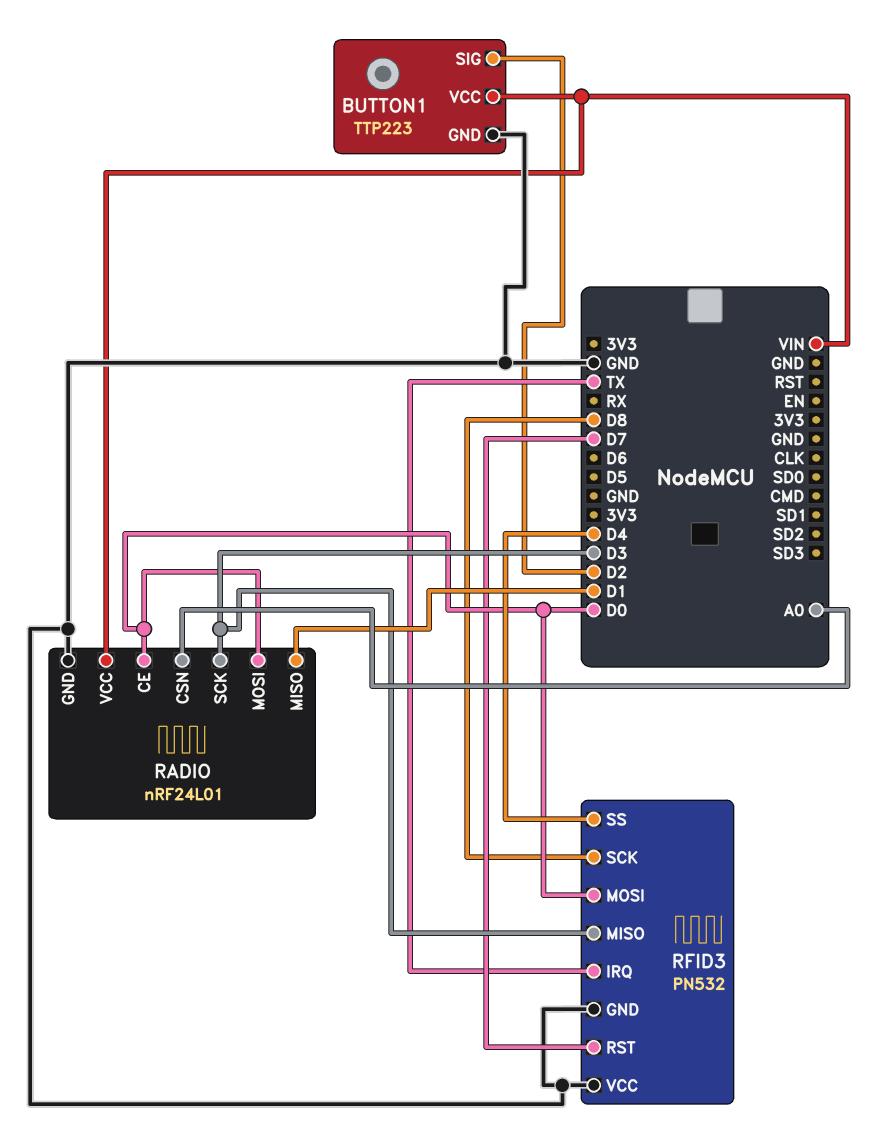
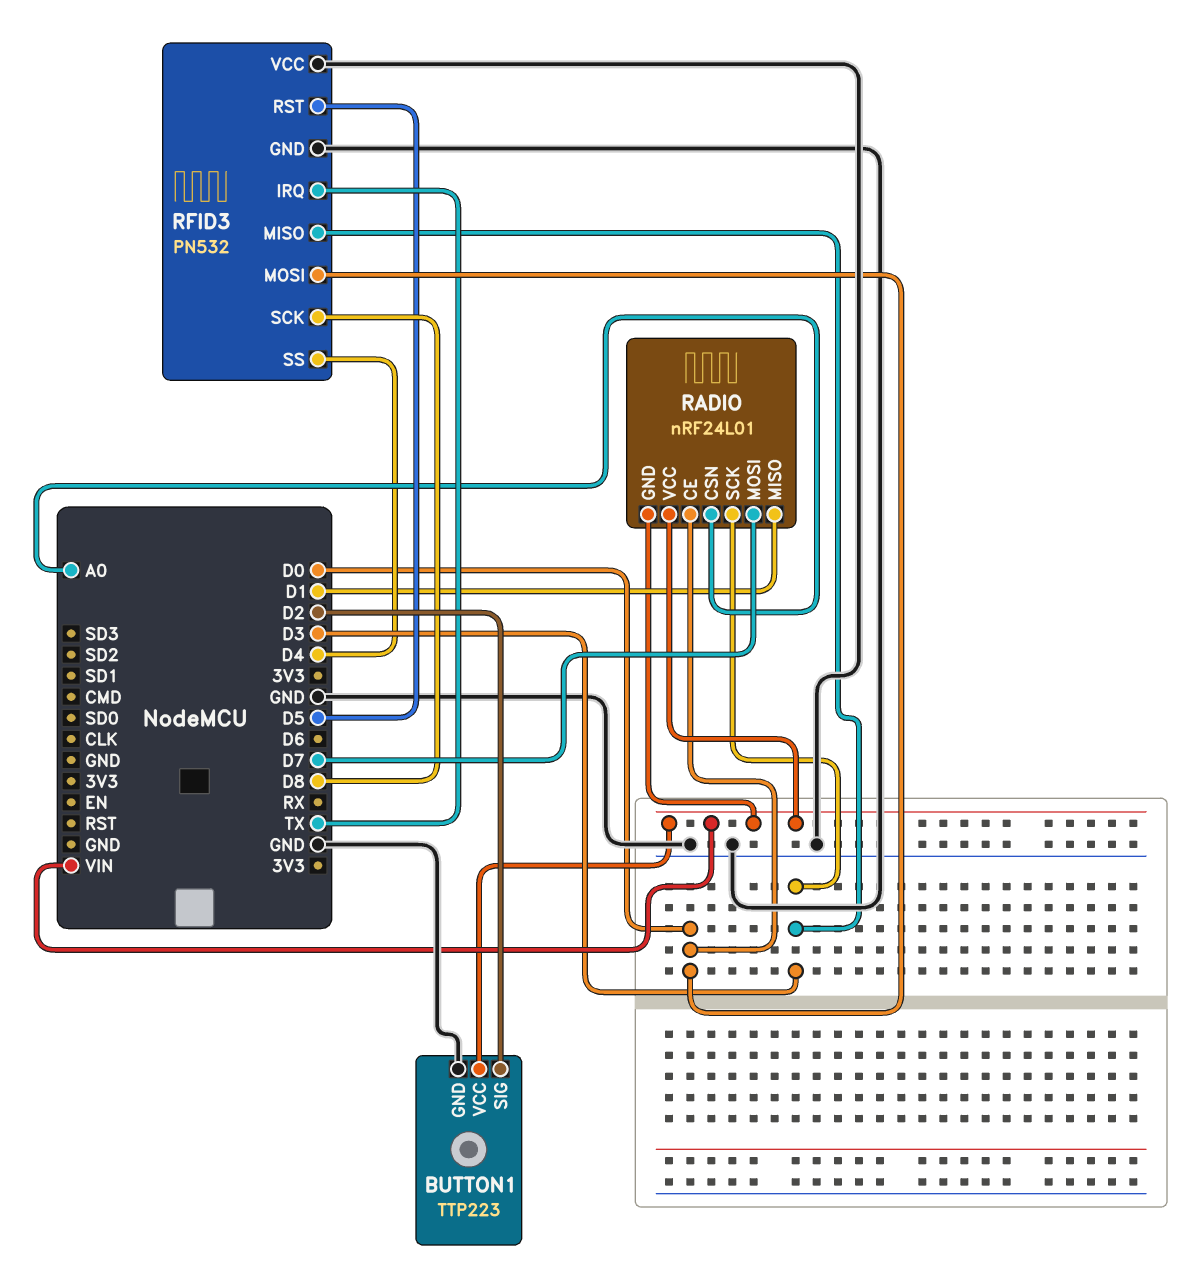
RADIO pin GND: GND -> VIN
RADIO pin MOSI: D0 -> D7
RFID3 pin RST: D7 -> D5

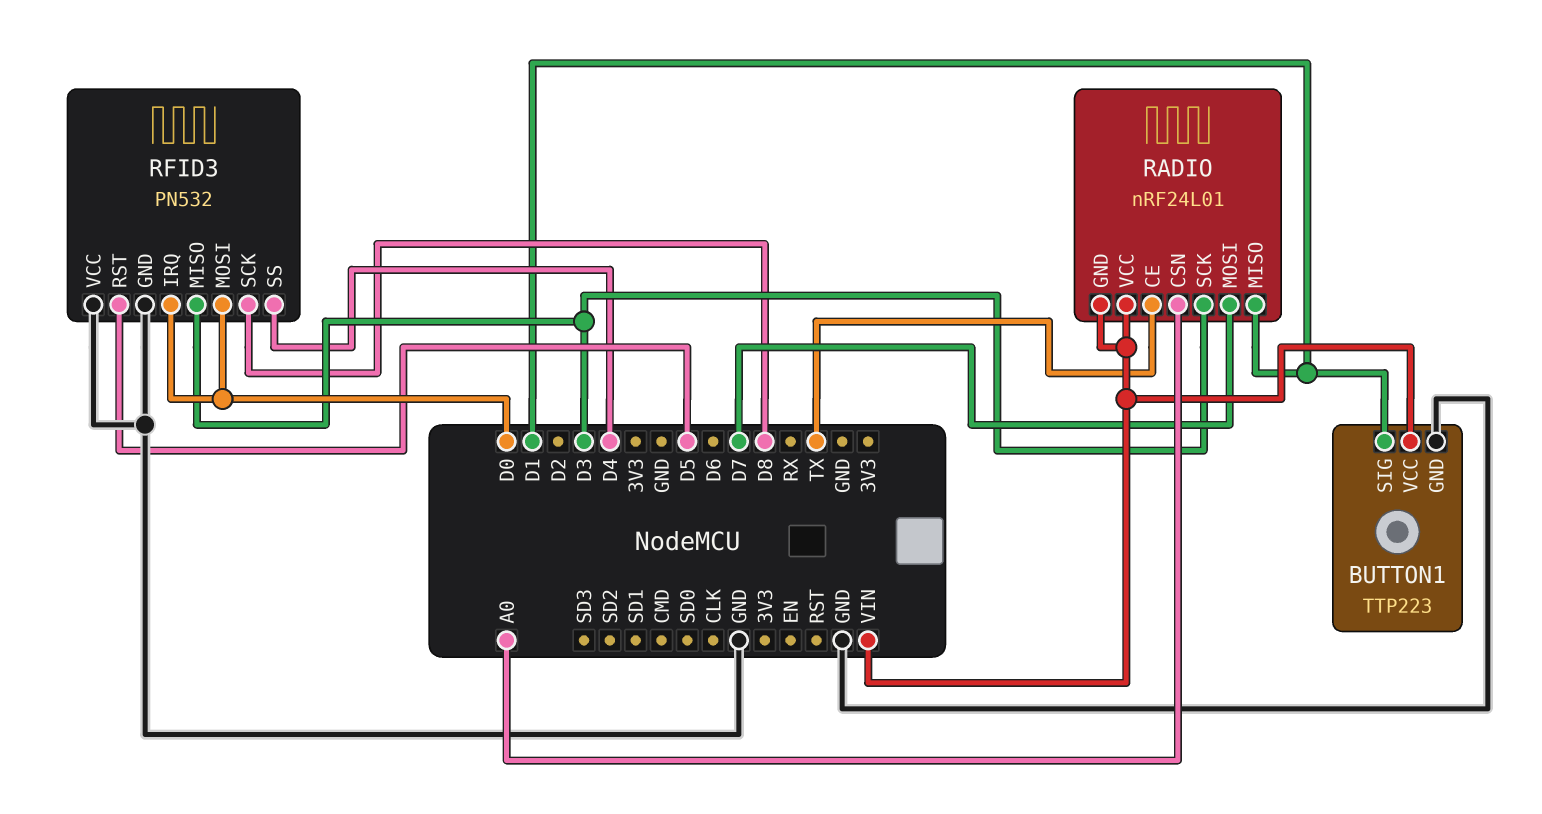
BUTTON1 pin SIG: D2 -> D1
RADIO pin CE: D0 -> TX
RFID3 pin IRQ: TX -> D0

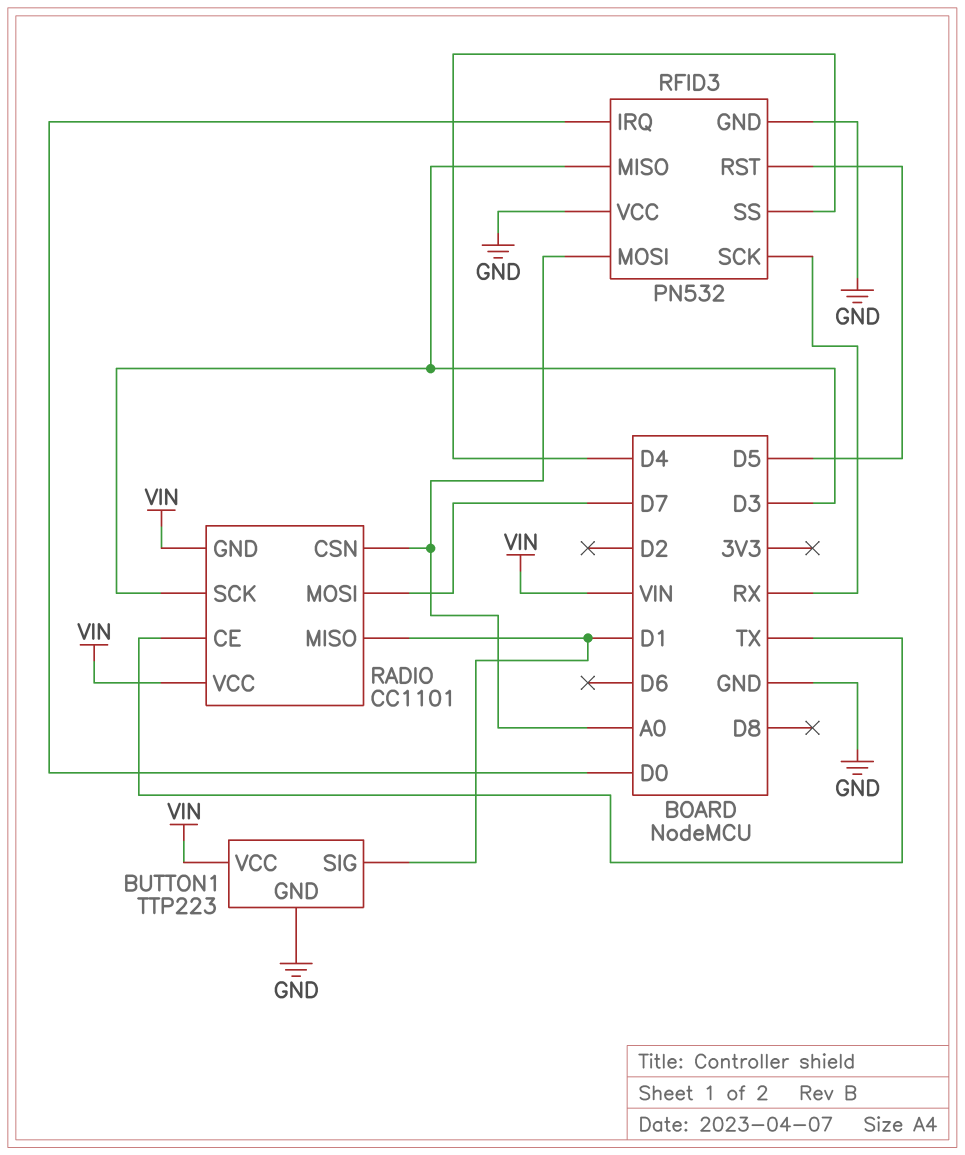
RADIO: nRF24L01 -> CC1101
RFID3 pin MOSI: D0 -> A0
RFID3 pin SCK: D8 -> RX

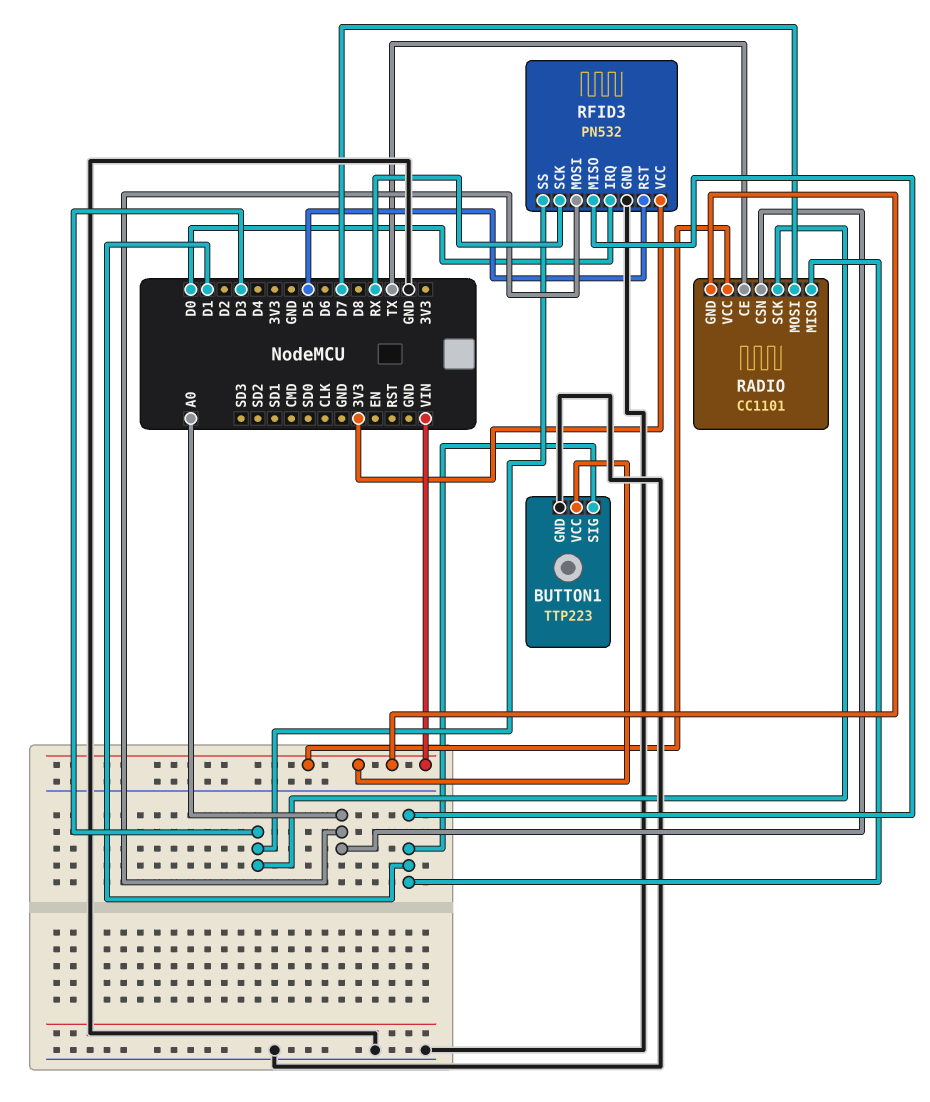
RFID3 pin MISO: D3 -> D1
RFID3 pin SS: D4 -> D3
RFID3 pin VCC: GND -> 3V3

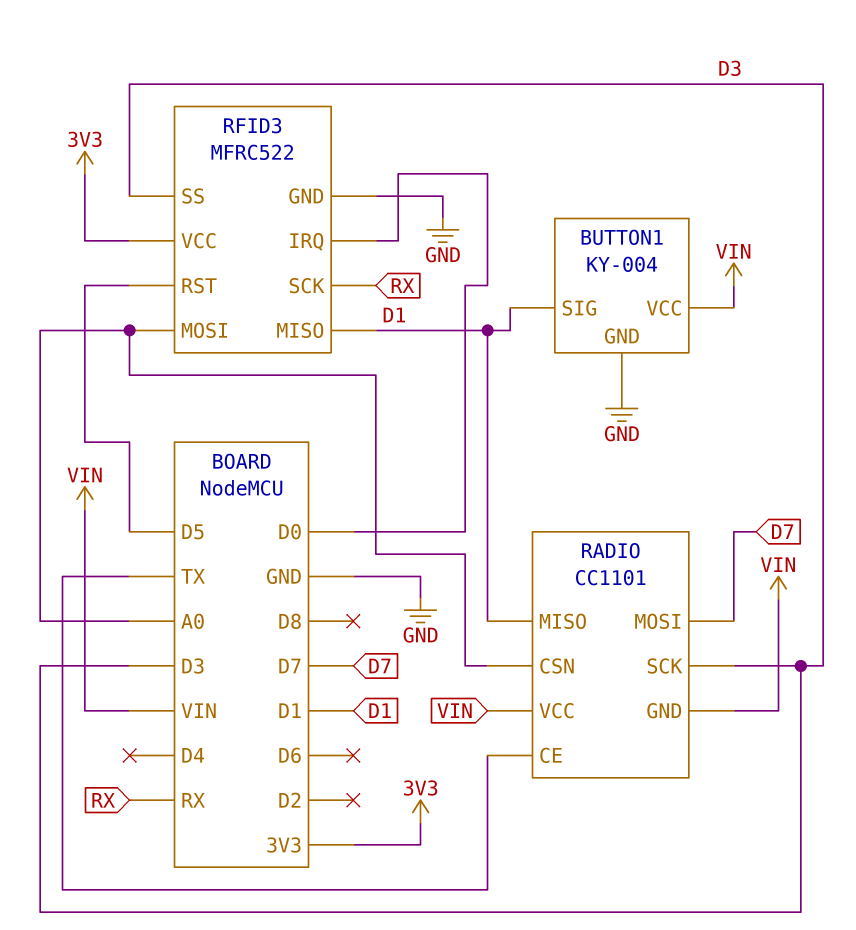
BUTTON1: TTP223 -> KY-004
RFID3: PN532 -> MFRC522

